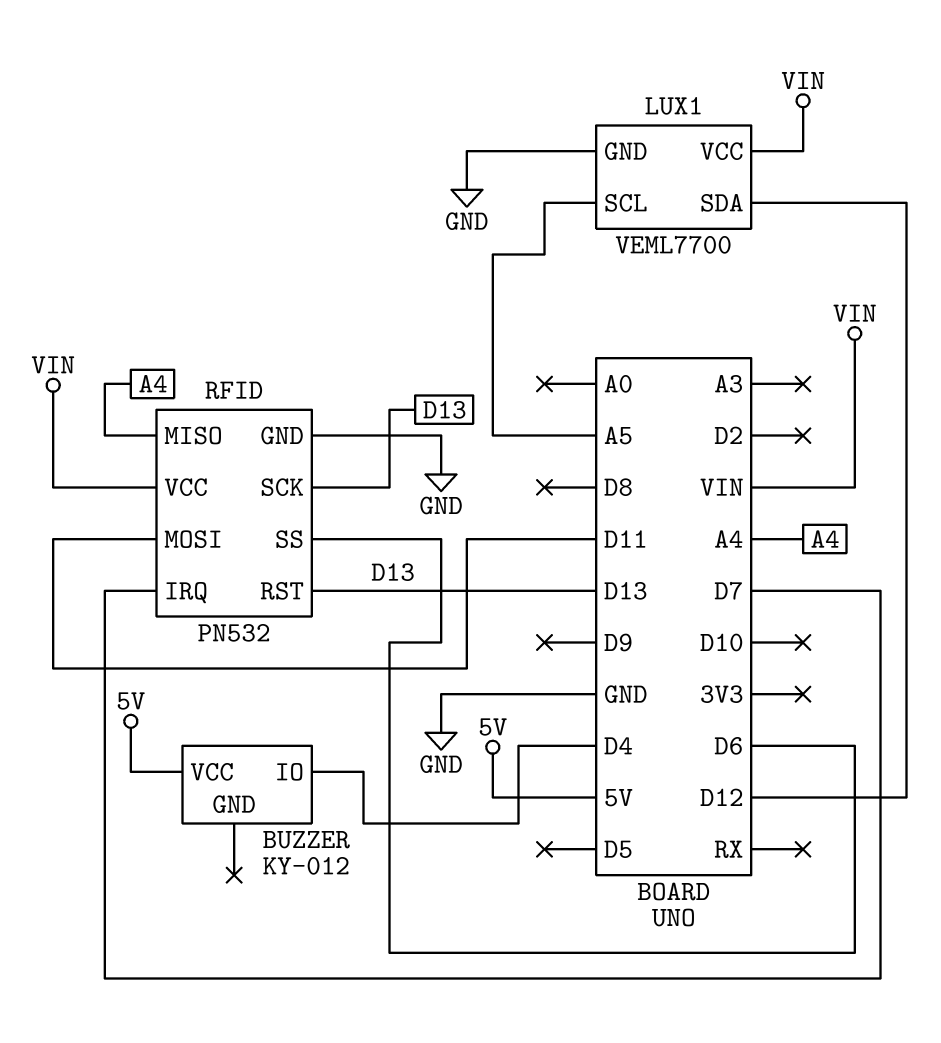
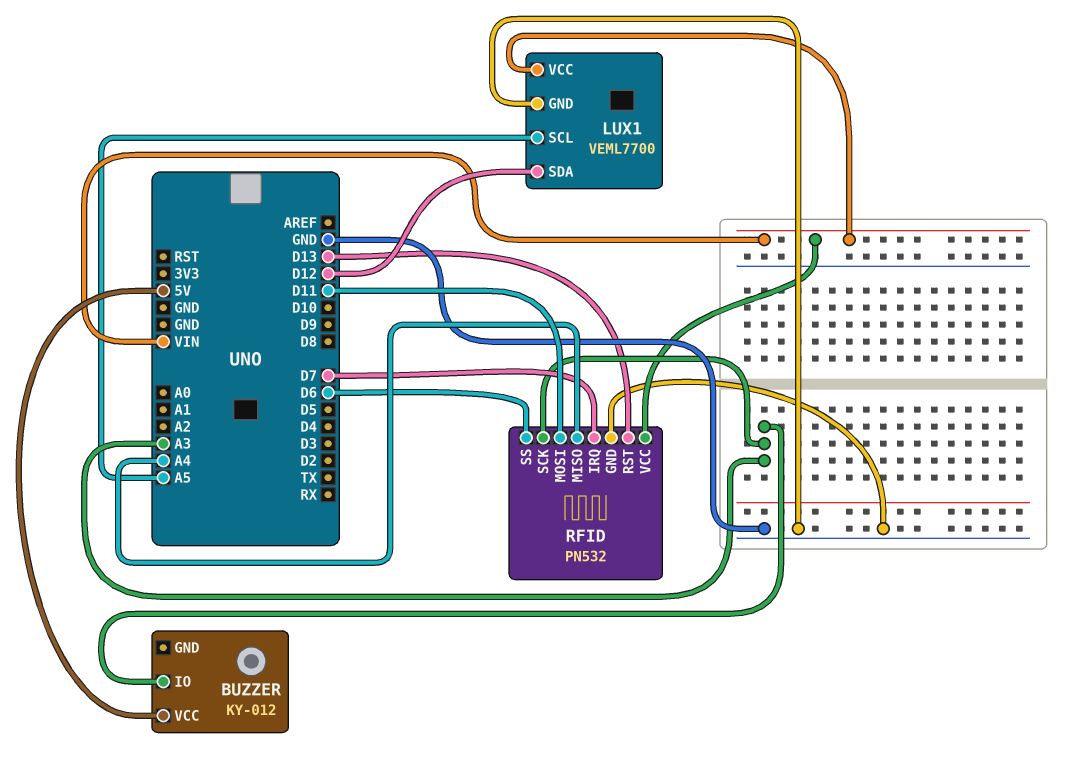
BUZZER pin IO: D4 -> A3
RFID pin SCK: D13 -> A3

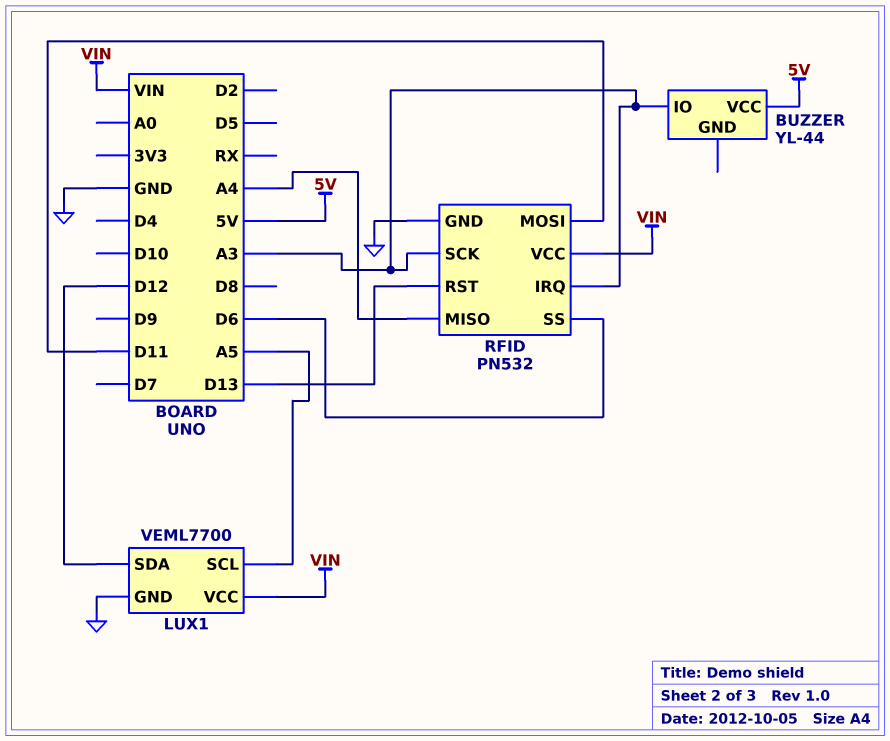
BUZZER: KY-012 -> YL-44
RFID pin IRQ: D7 -> A3

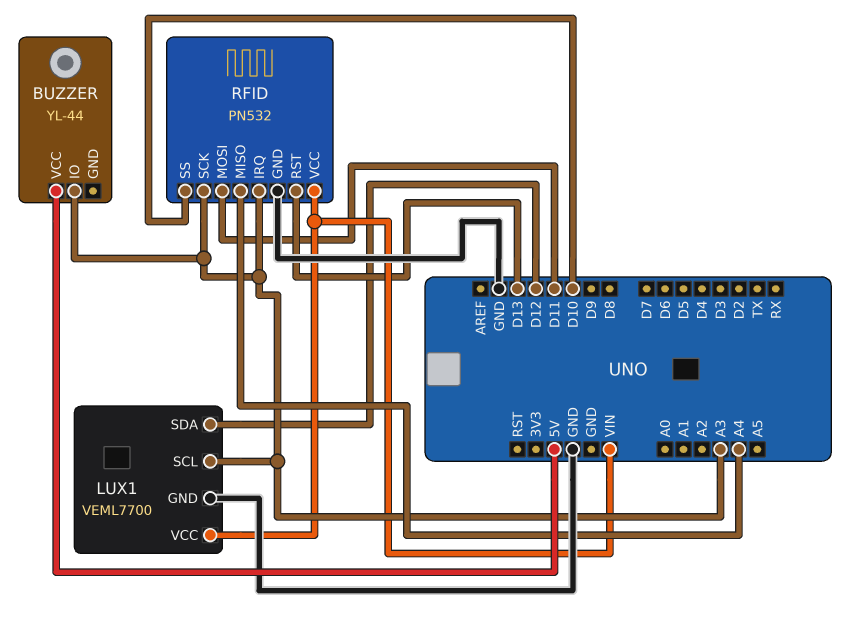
LUX1 pin SCL: A5 -> A3
RFID pin SS: D6 -> D10

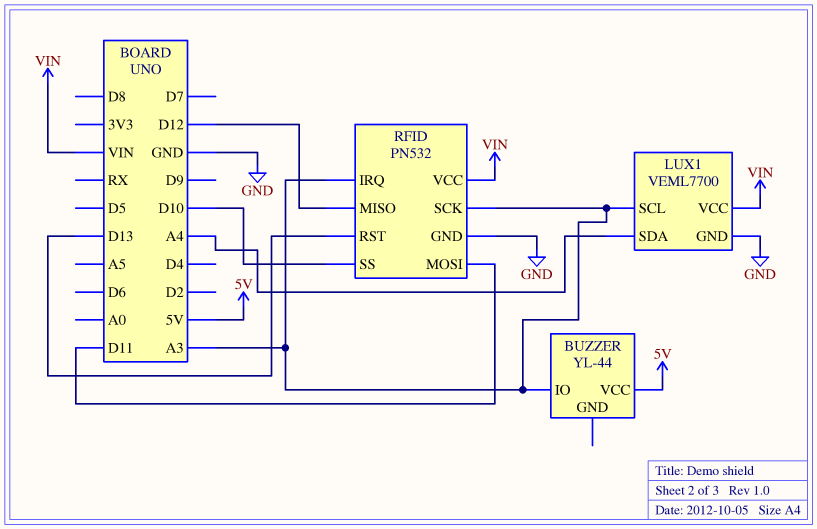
LUX1 pin SDA: D12 -> A4
RFID pin MISO: A4 -> D12

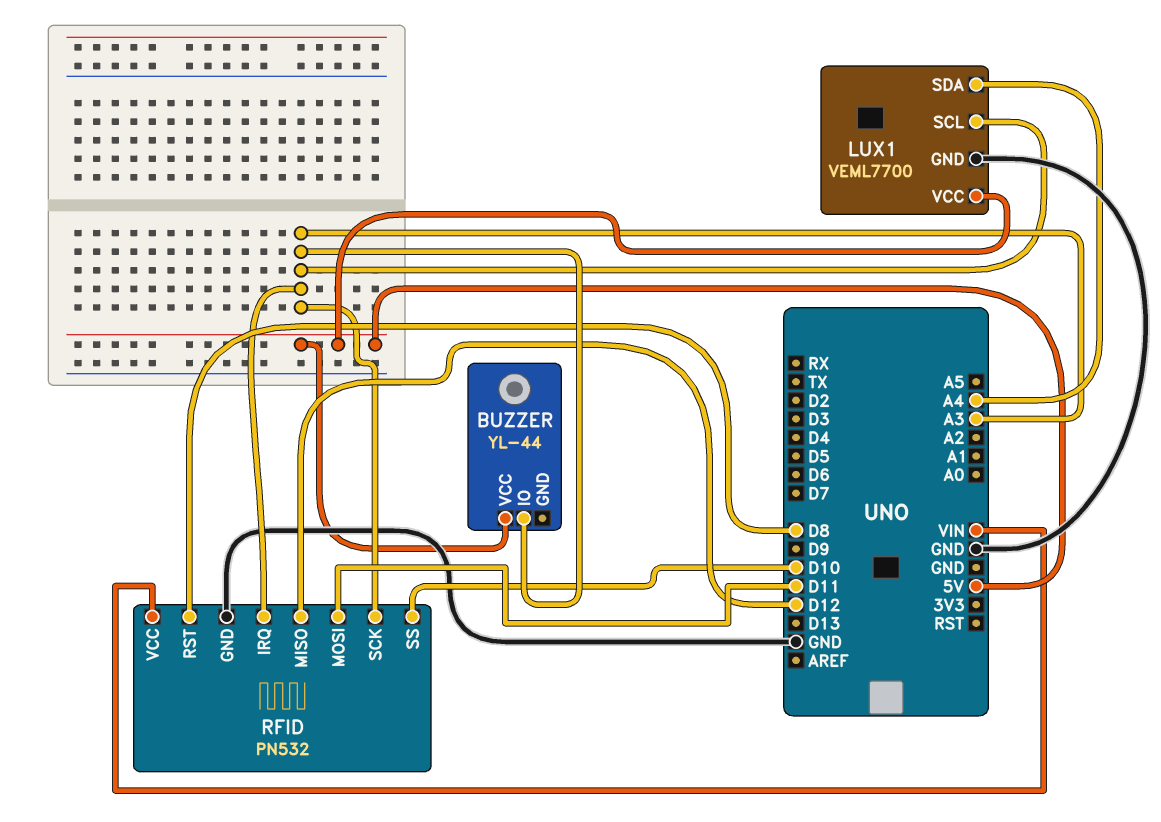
LUX1 pin VCC: VIN -> 5V
RFID pin RST: D13 -> D8

